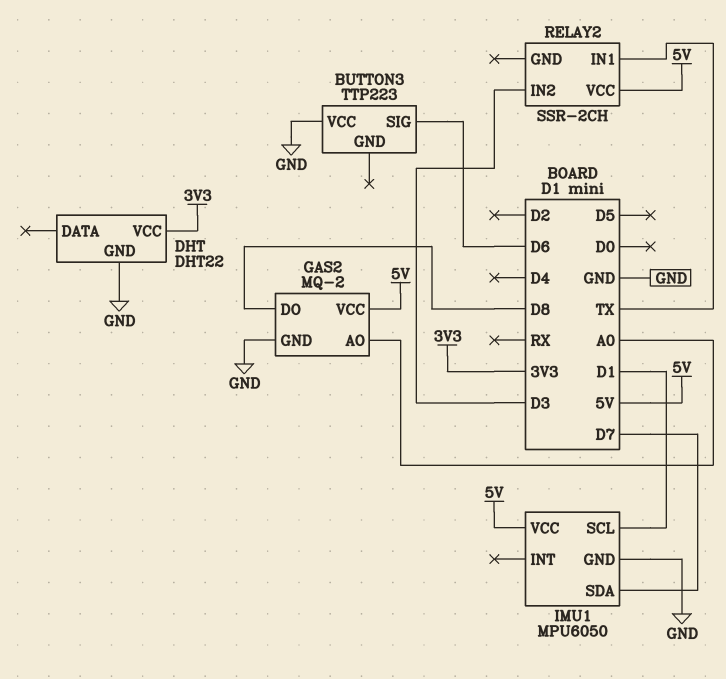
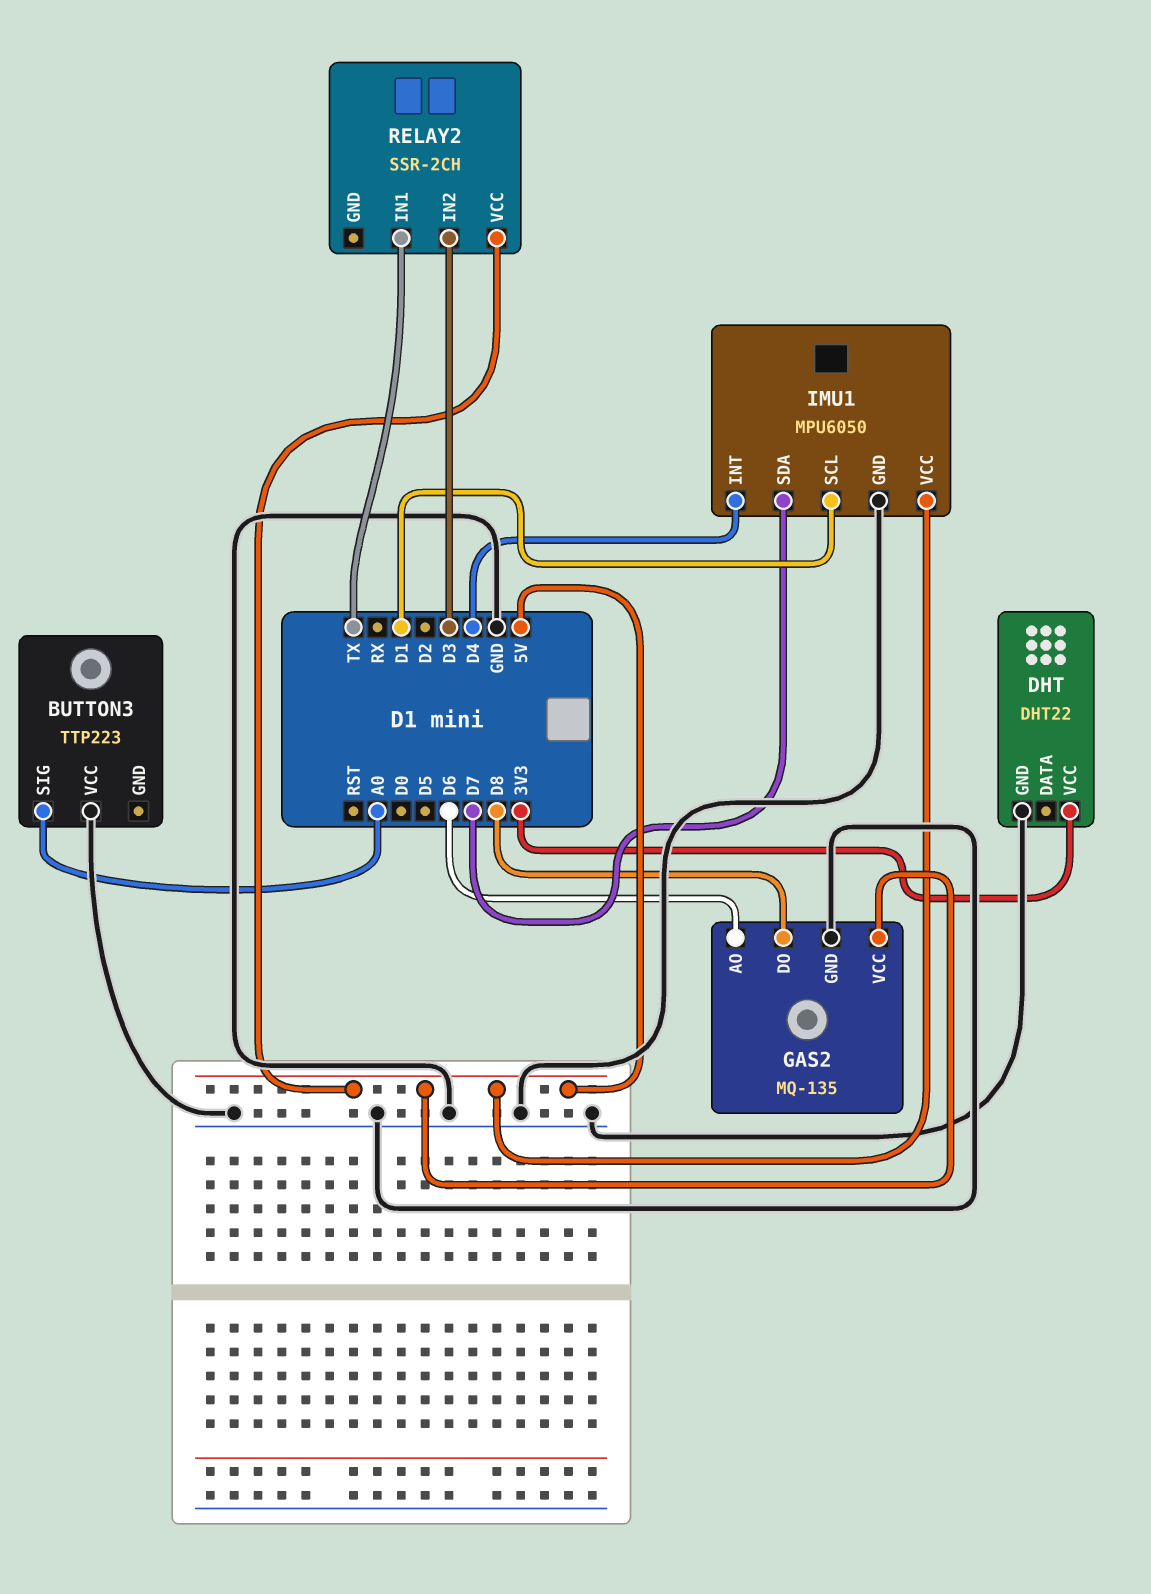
BUTTON3 pin SIG: D6 -> A0
GAS2: MQ-2 -> MQ-135
GAS2 pin AO: A0 -> D6
IMU1 pin INT: none -> D4

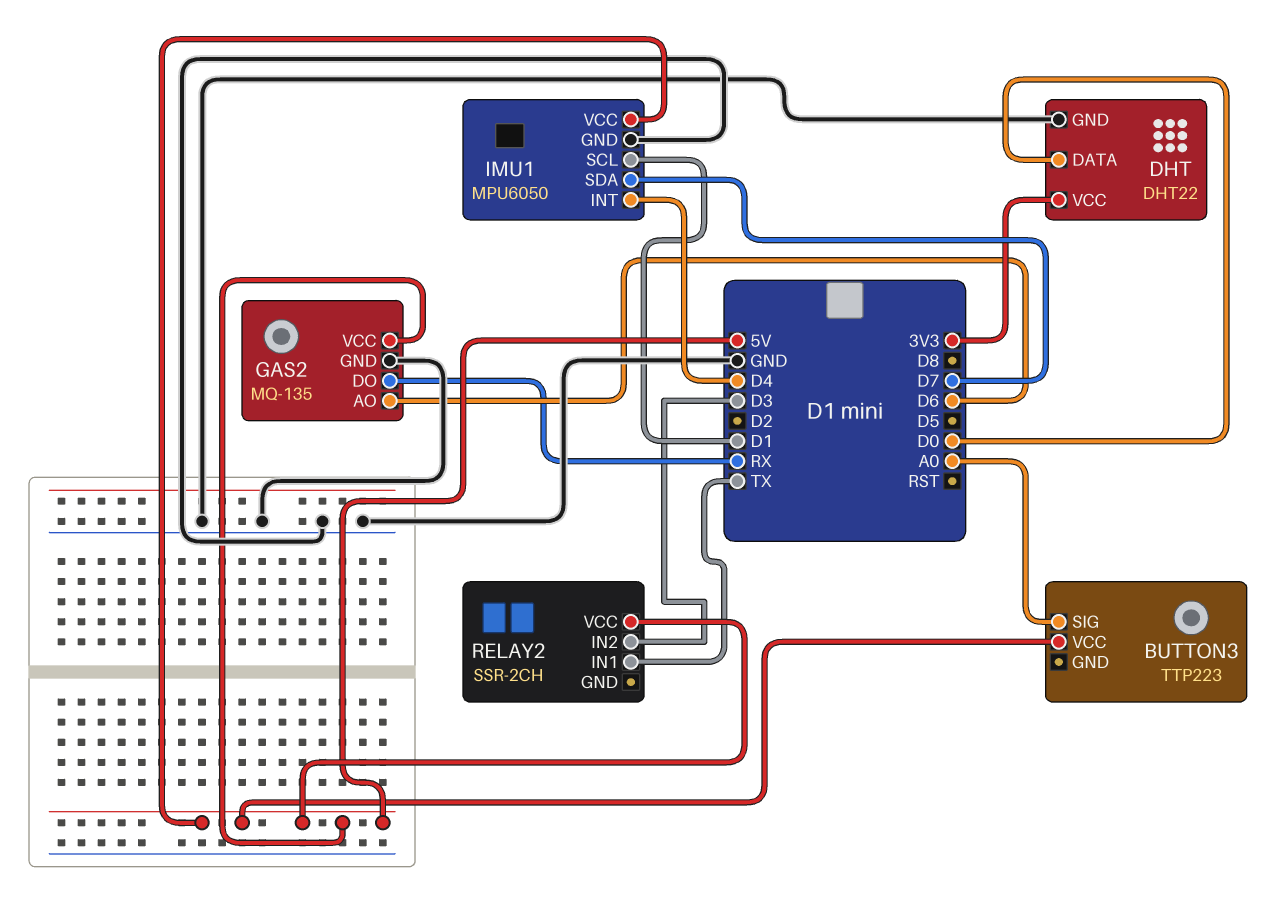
BUTTON3 pin VCC: GND -> 5V
DHT pin DATA: none -> D0
GAS2 pin DO: D8 -> RX

